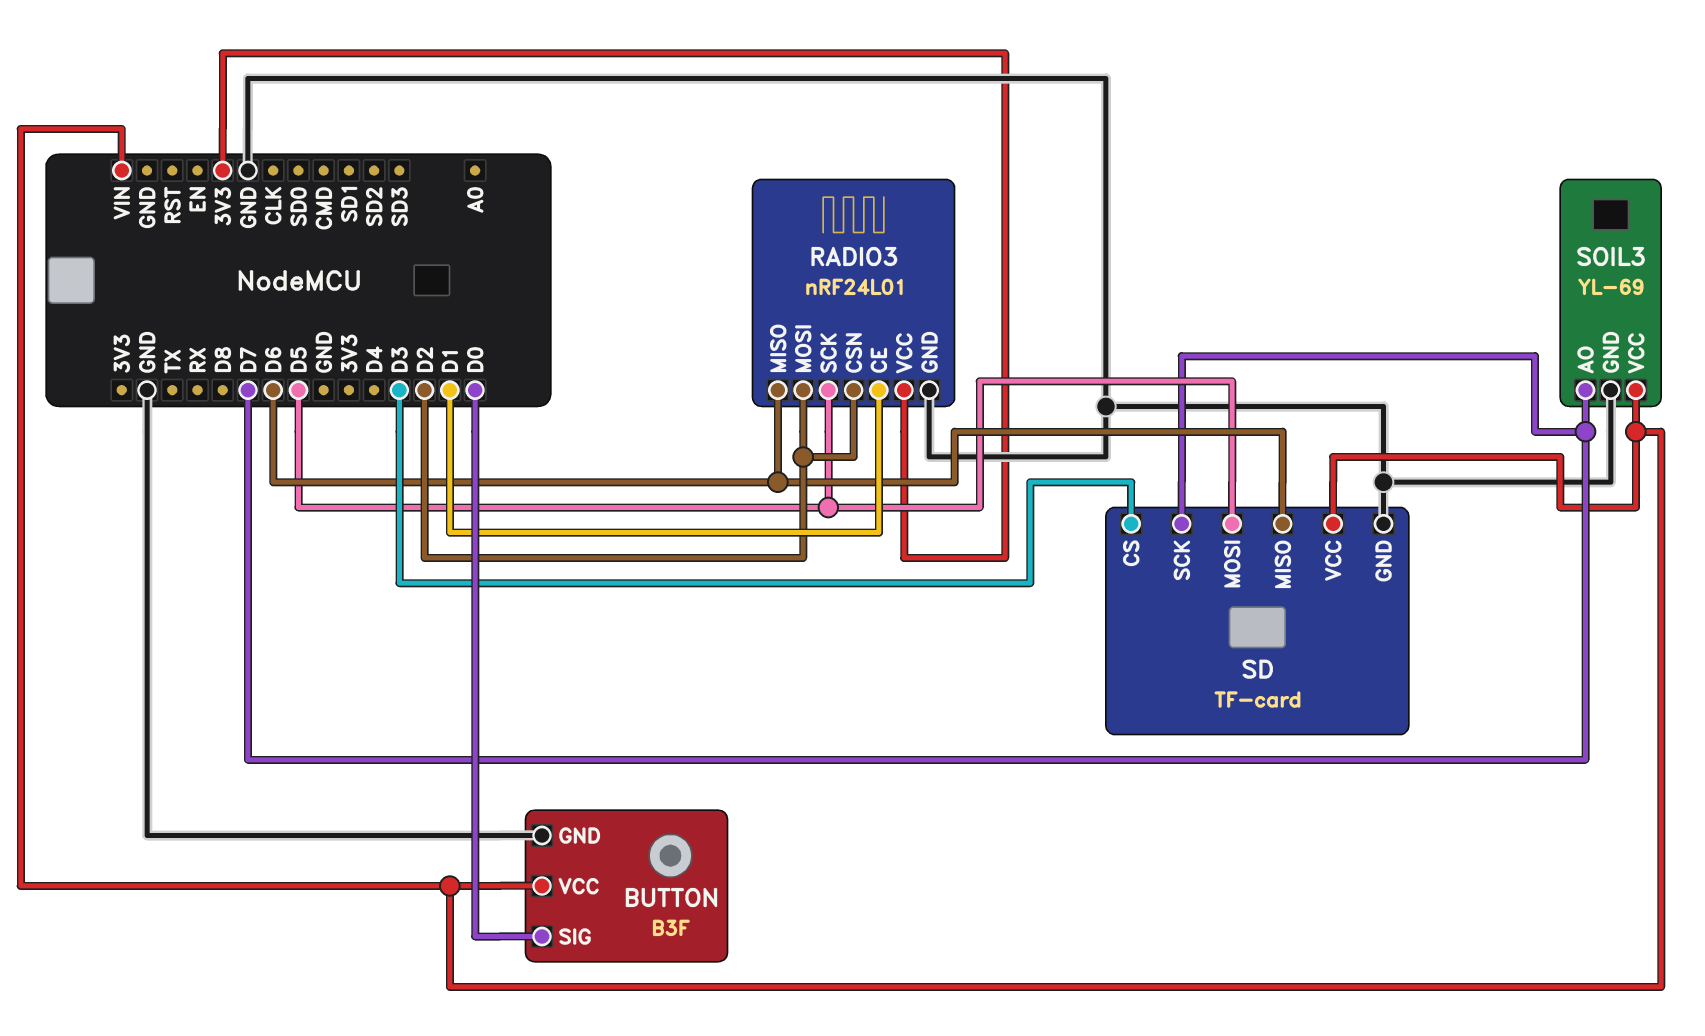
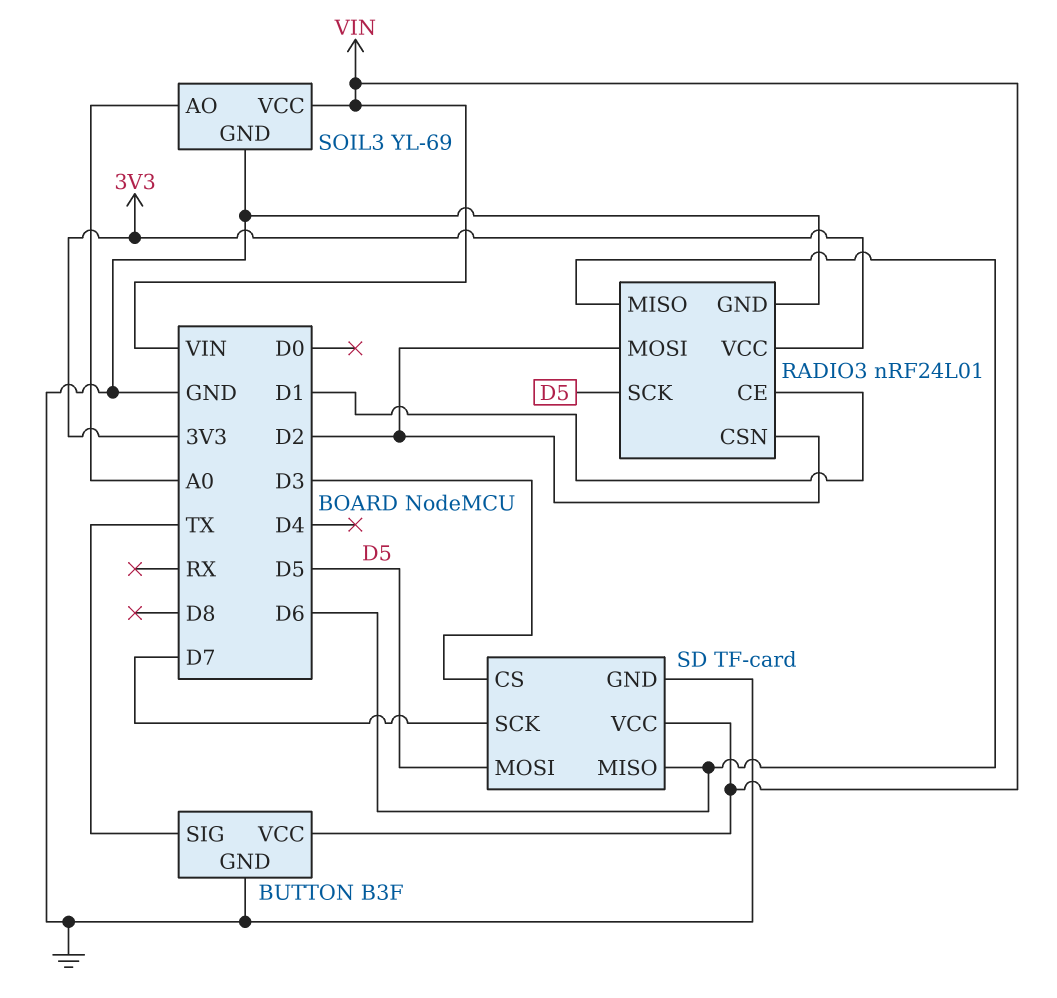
BUTTON pin SIG: D0 -> TX
SOIL3 pin AO: D7 -> A0

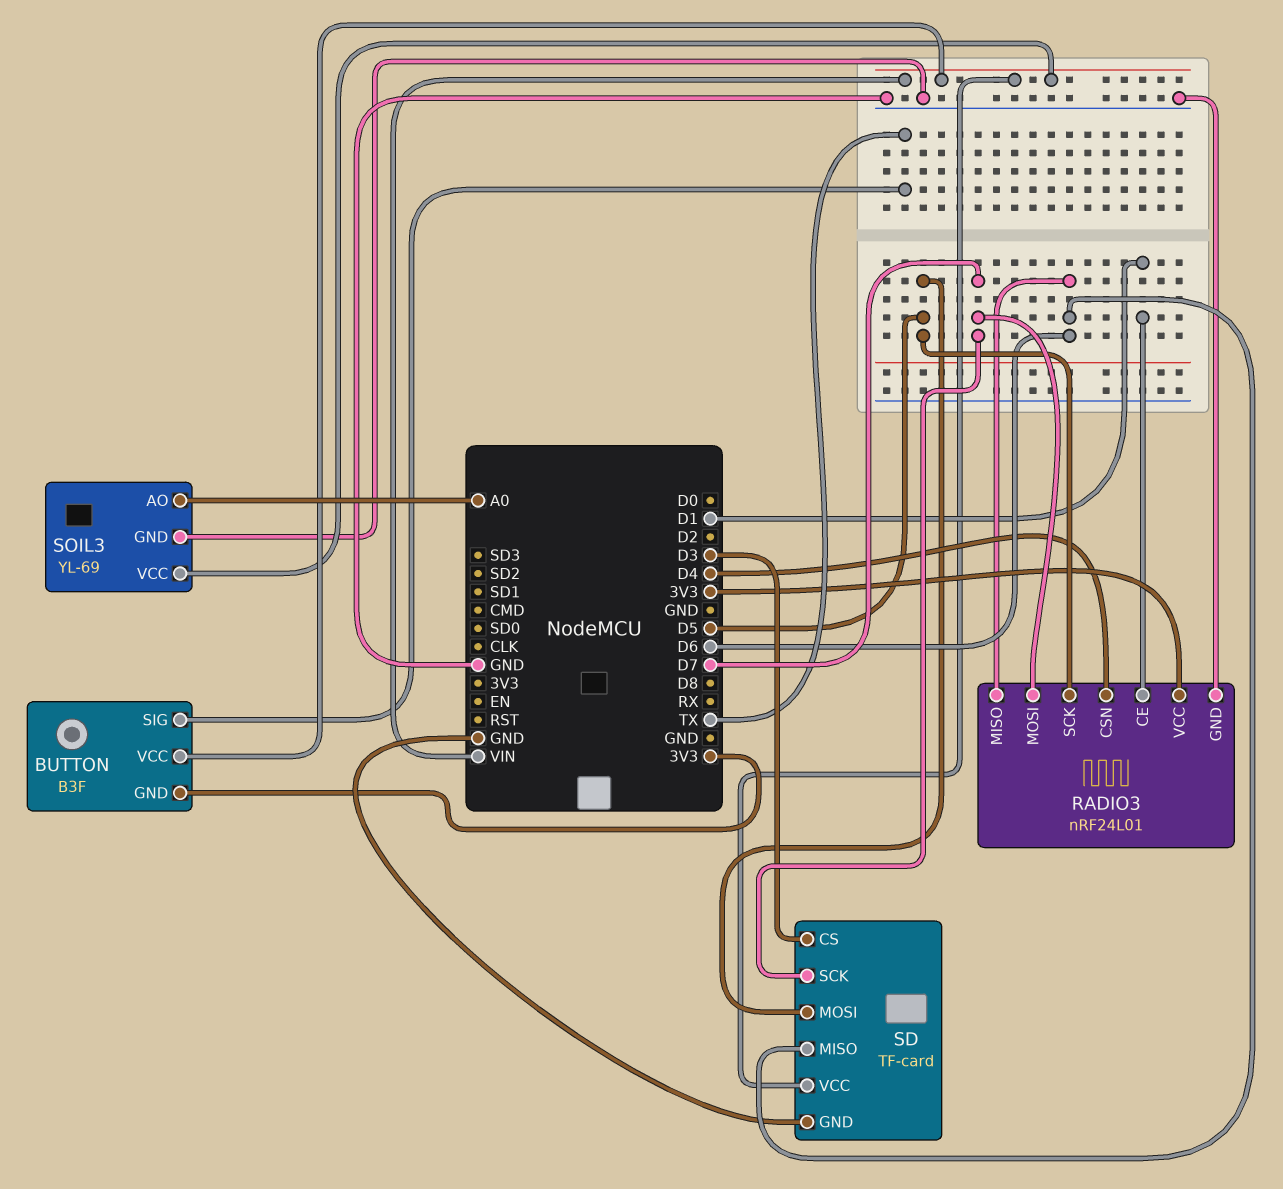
BUTTON pin GND: GND -> 3V3
RADIO3 pin CSN: D2 -> D4
RADIO3 pin MOSI: D2 -> D7

